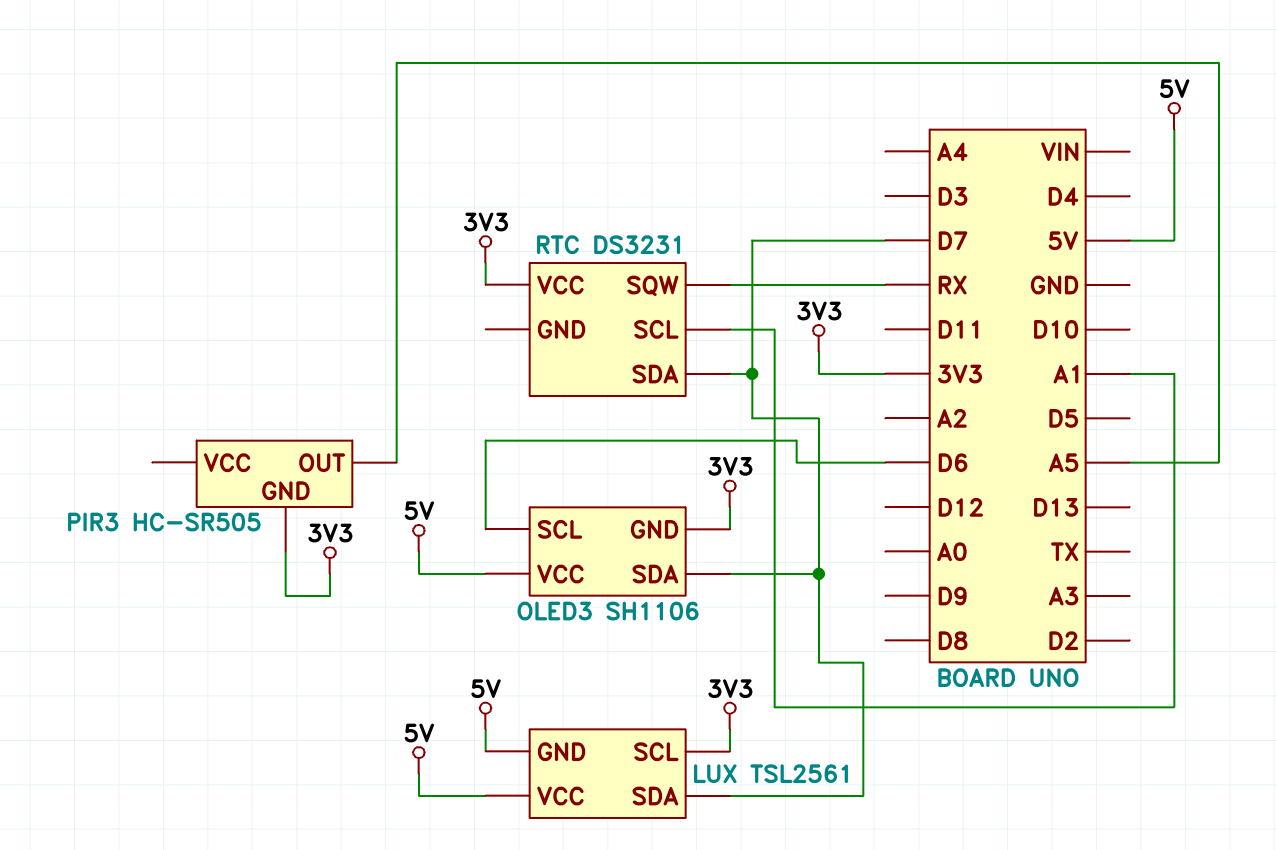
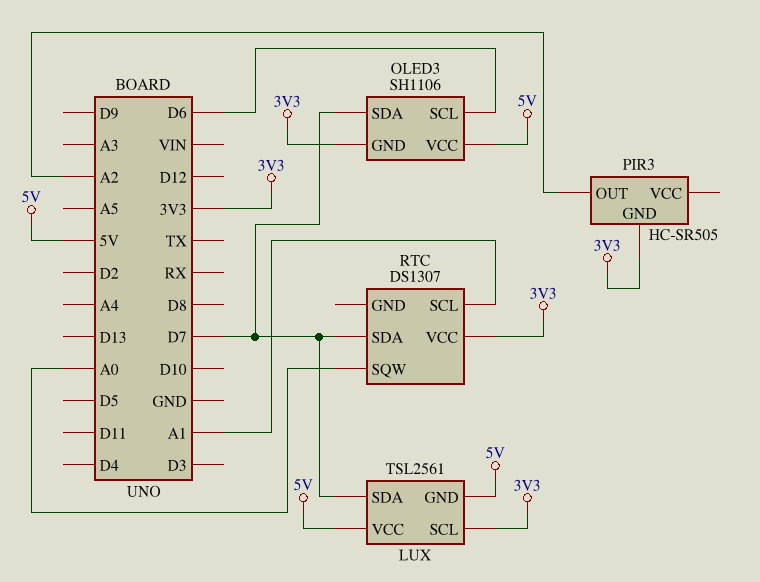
PIR3 pin OUT: A5 -> A2
RTC: DS3231 -> DS1307
RTC pin SQW: RX -> A0

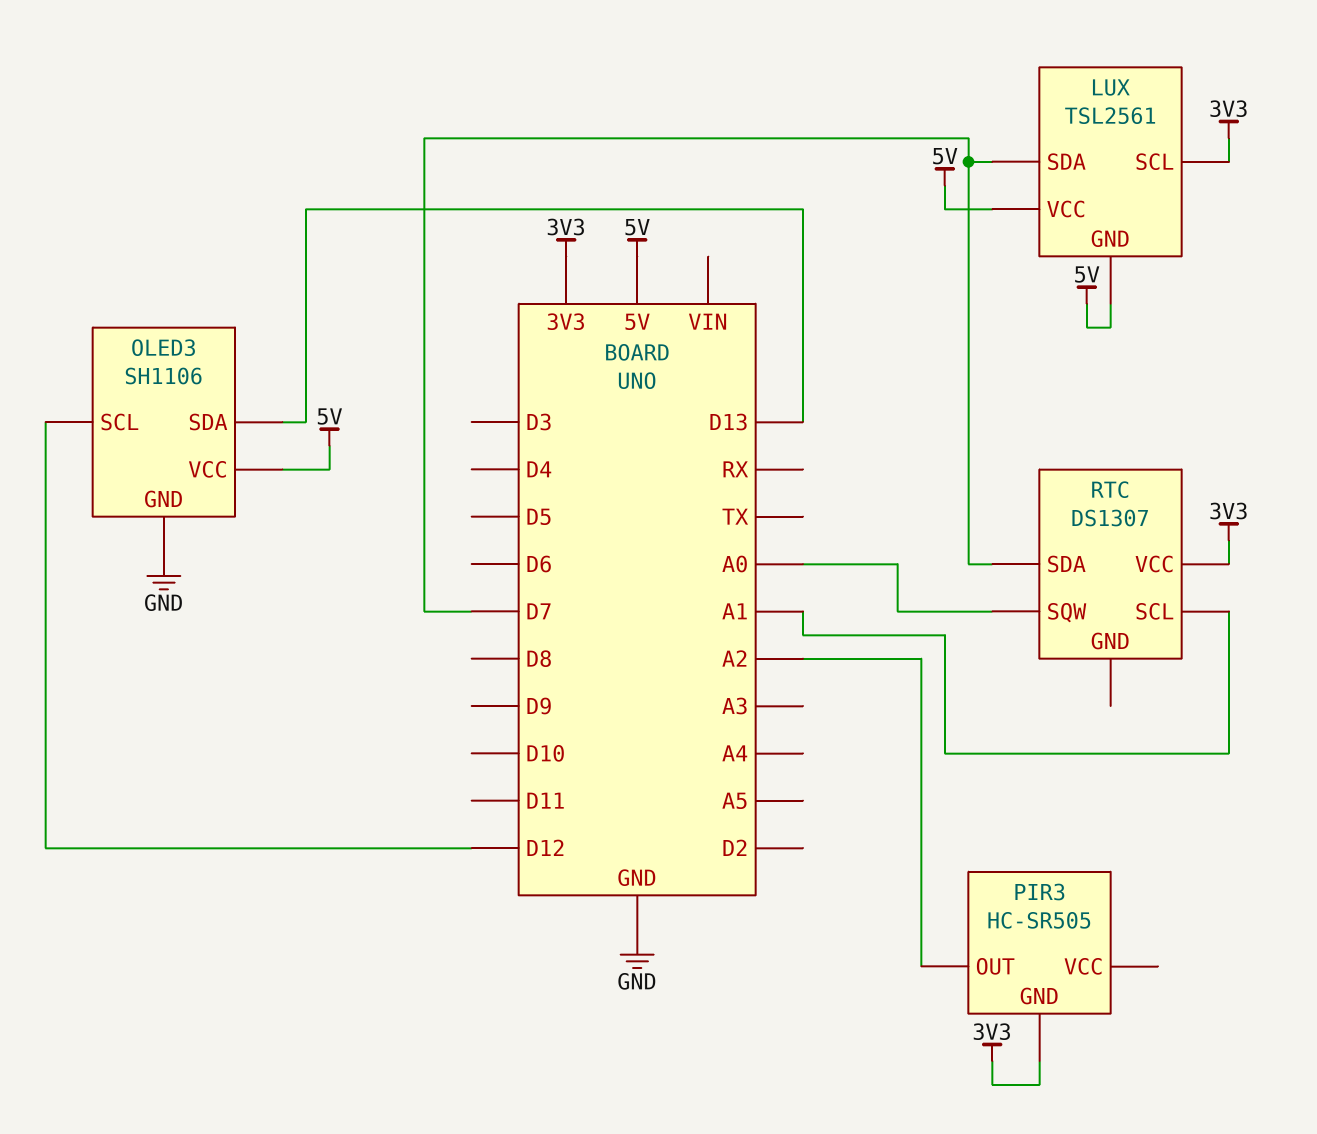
OLED3 pin GND: 3V3 -> GND
OLED3 pin SCL: D6 -> D12
OLED3 pin SDA: D7 -> D13

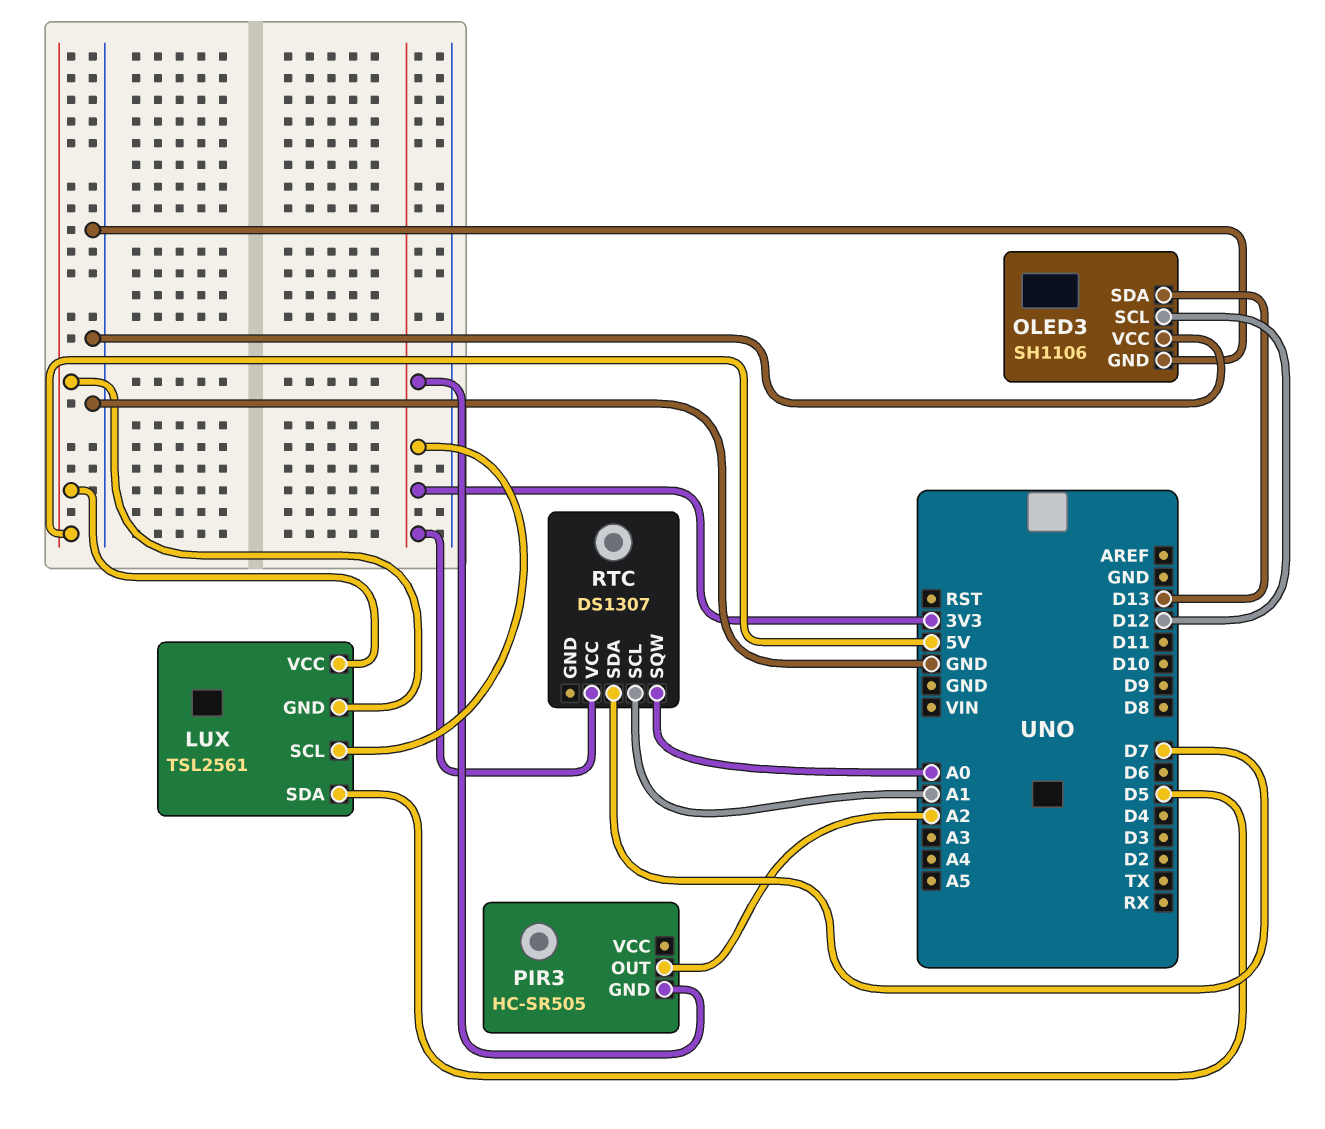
LUX pin SDA: D7 -> D5
OLED3 pin VCC: 5V -> GND

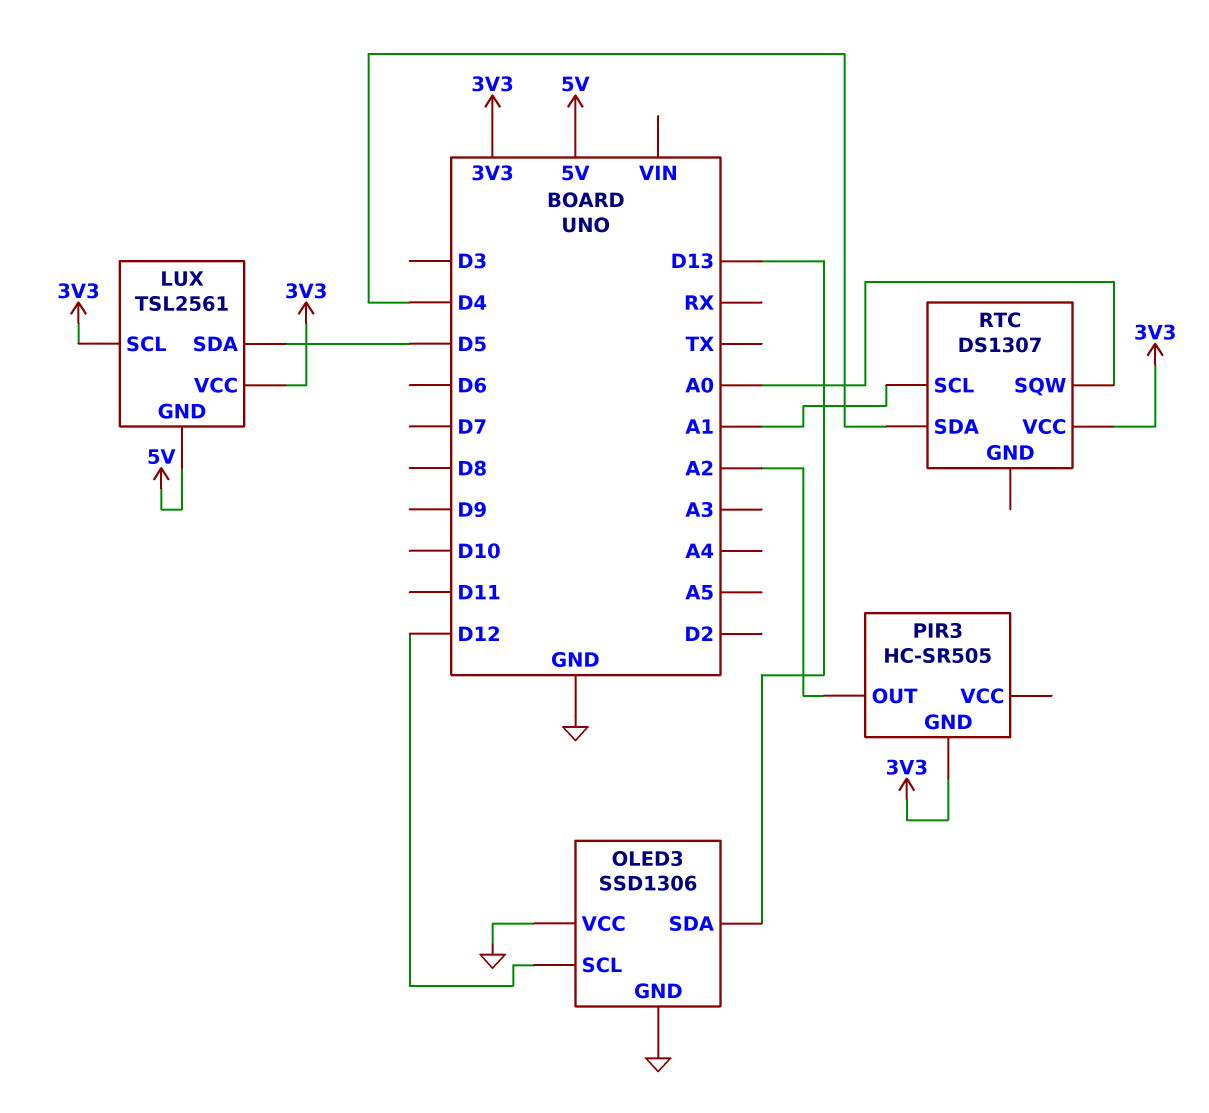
LUX pin VCC: 5V -> 3V3
OLED3: SH1106 -> SSD1306
RTC pin SDA: D7 -> D4

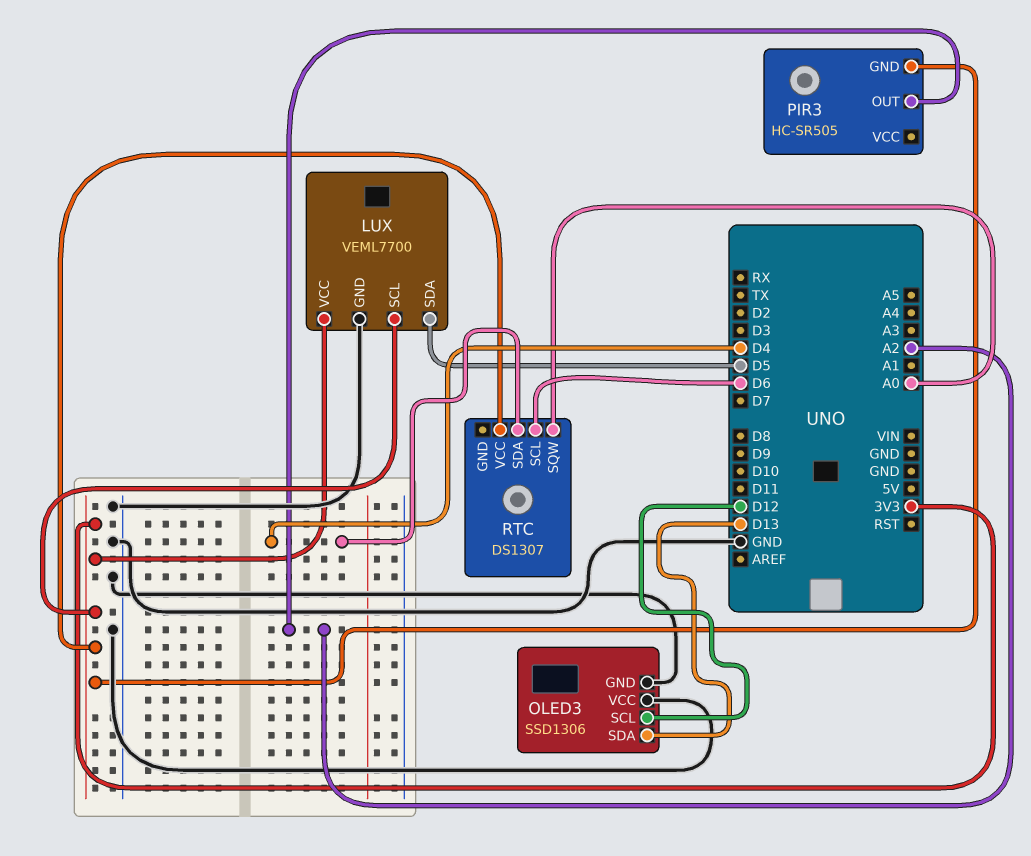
LUX: TSL2561 -> VEML7700
LUX pin GND: 5V -> GND
RTC pin SCL: A1 -> D6

